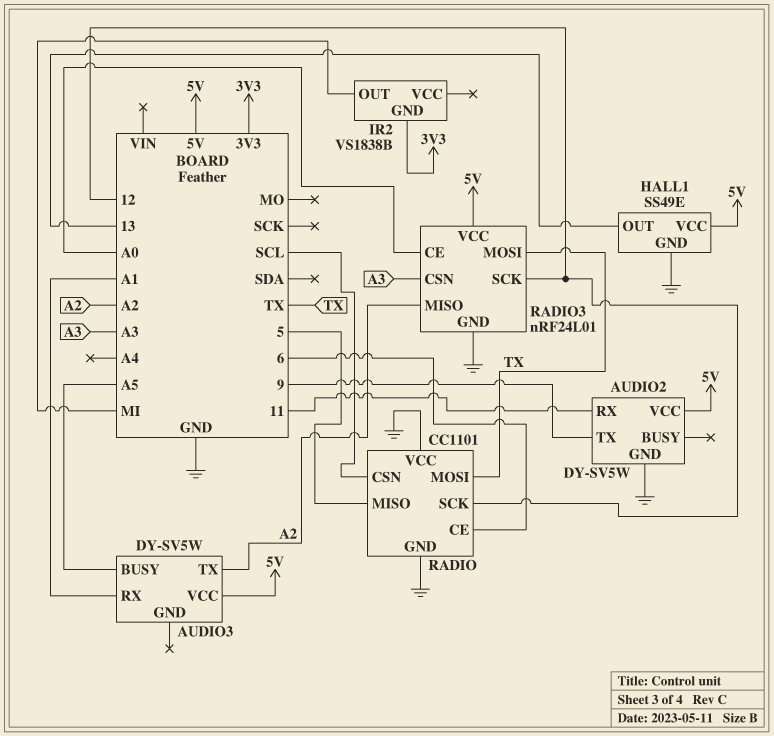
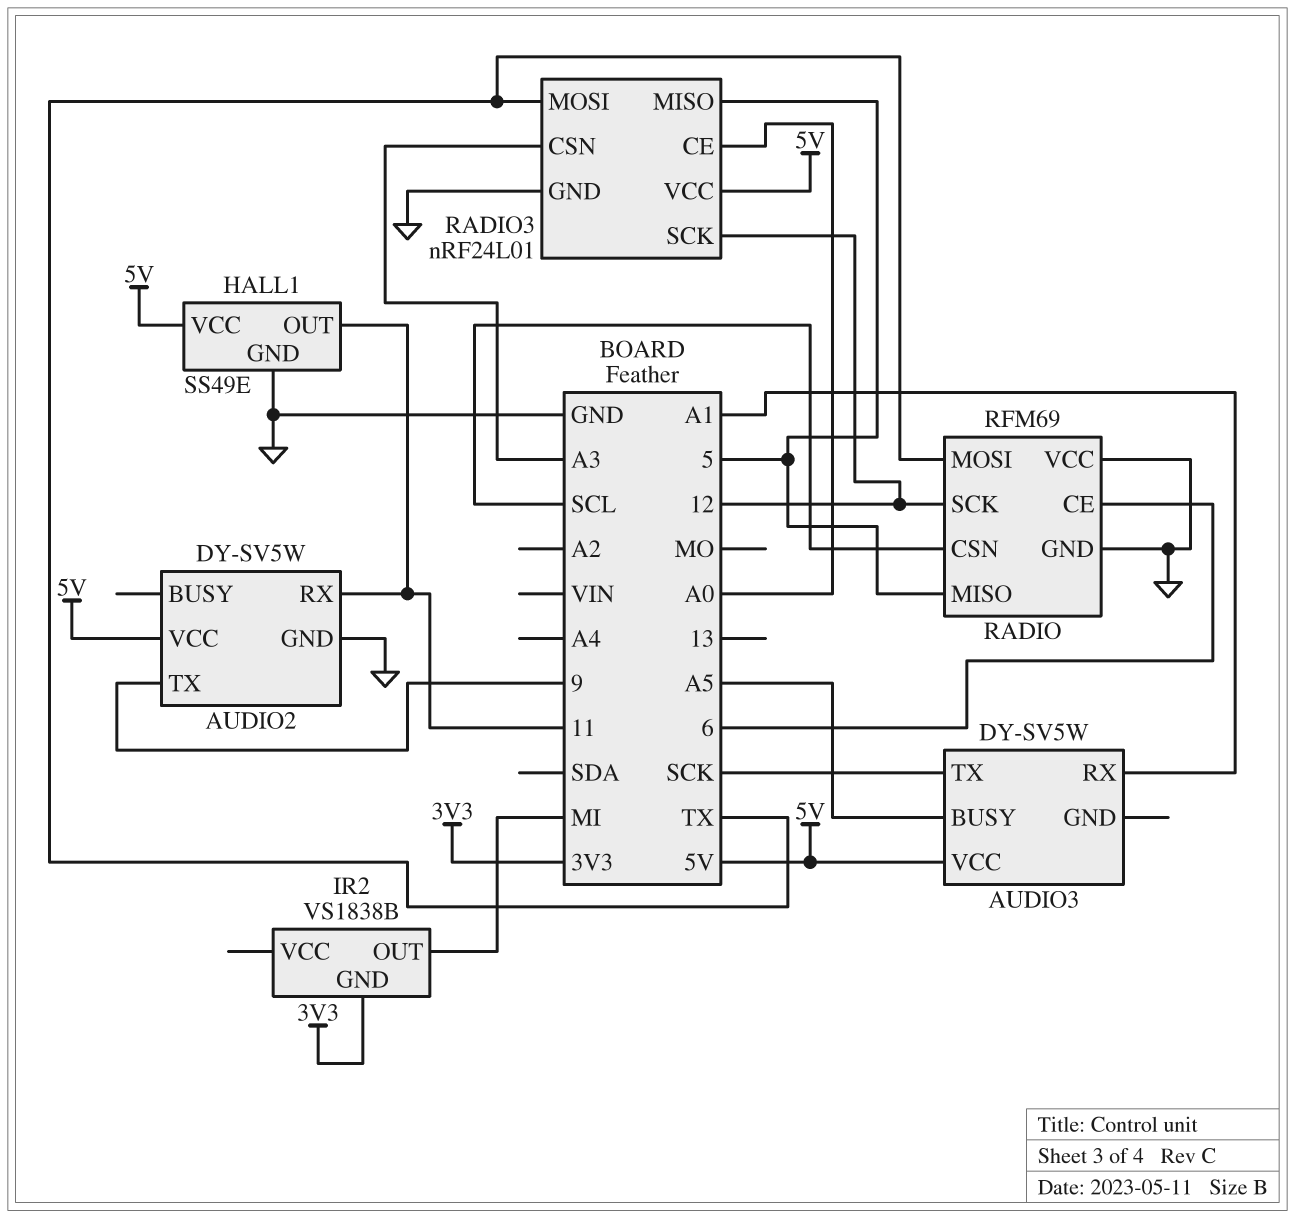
AUDIO3 pin TX: A2 -> SCK
HALL1 pin OUT: 13 -> 11
RADIO: CC1101 -> RFM69
RADIO3 pin MISO: A2 -> 5

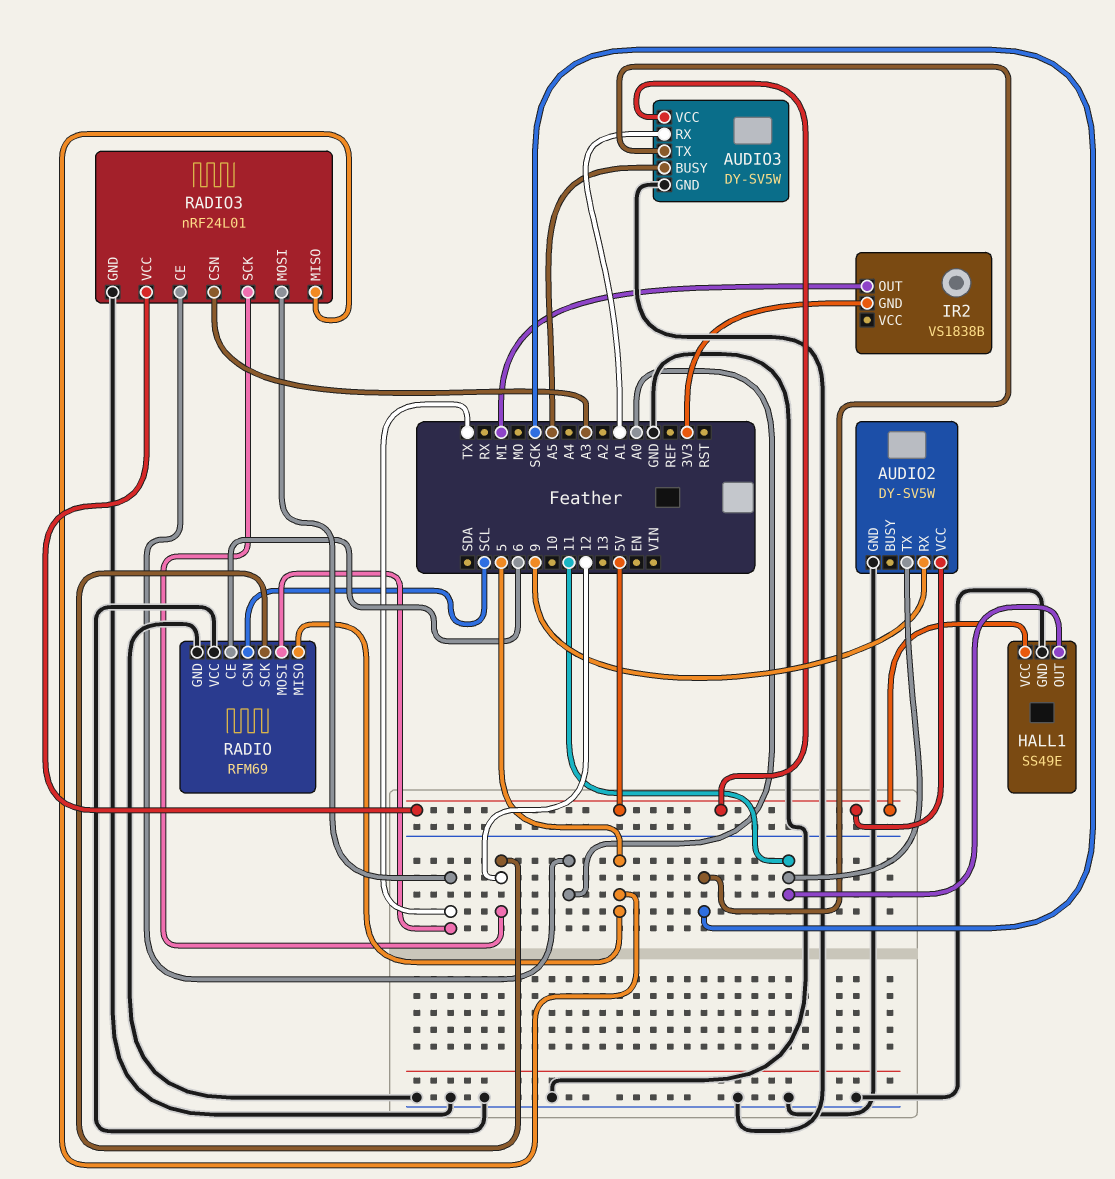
AUDIO2 pin RX: 11 -> 9
AUDIO2 pin TX: 9 -> 11
AUDIO3 pin GND: none -> GND

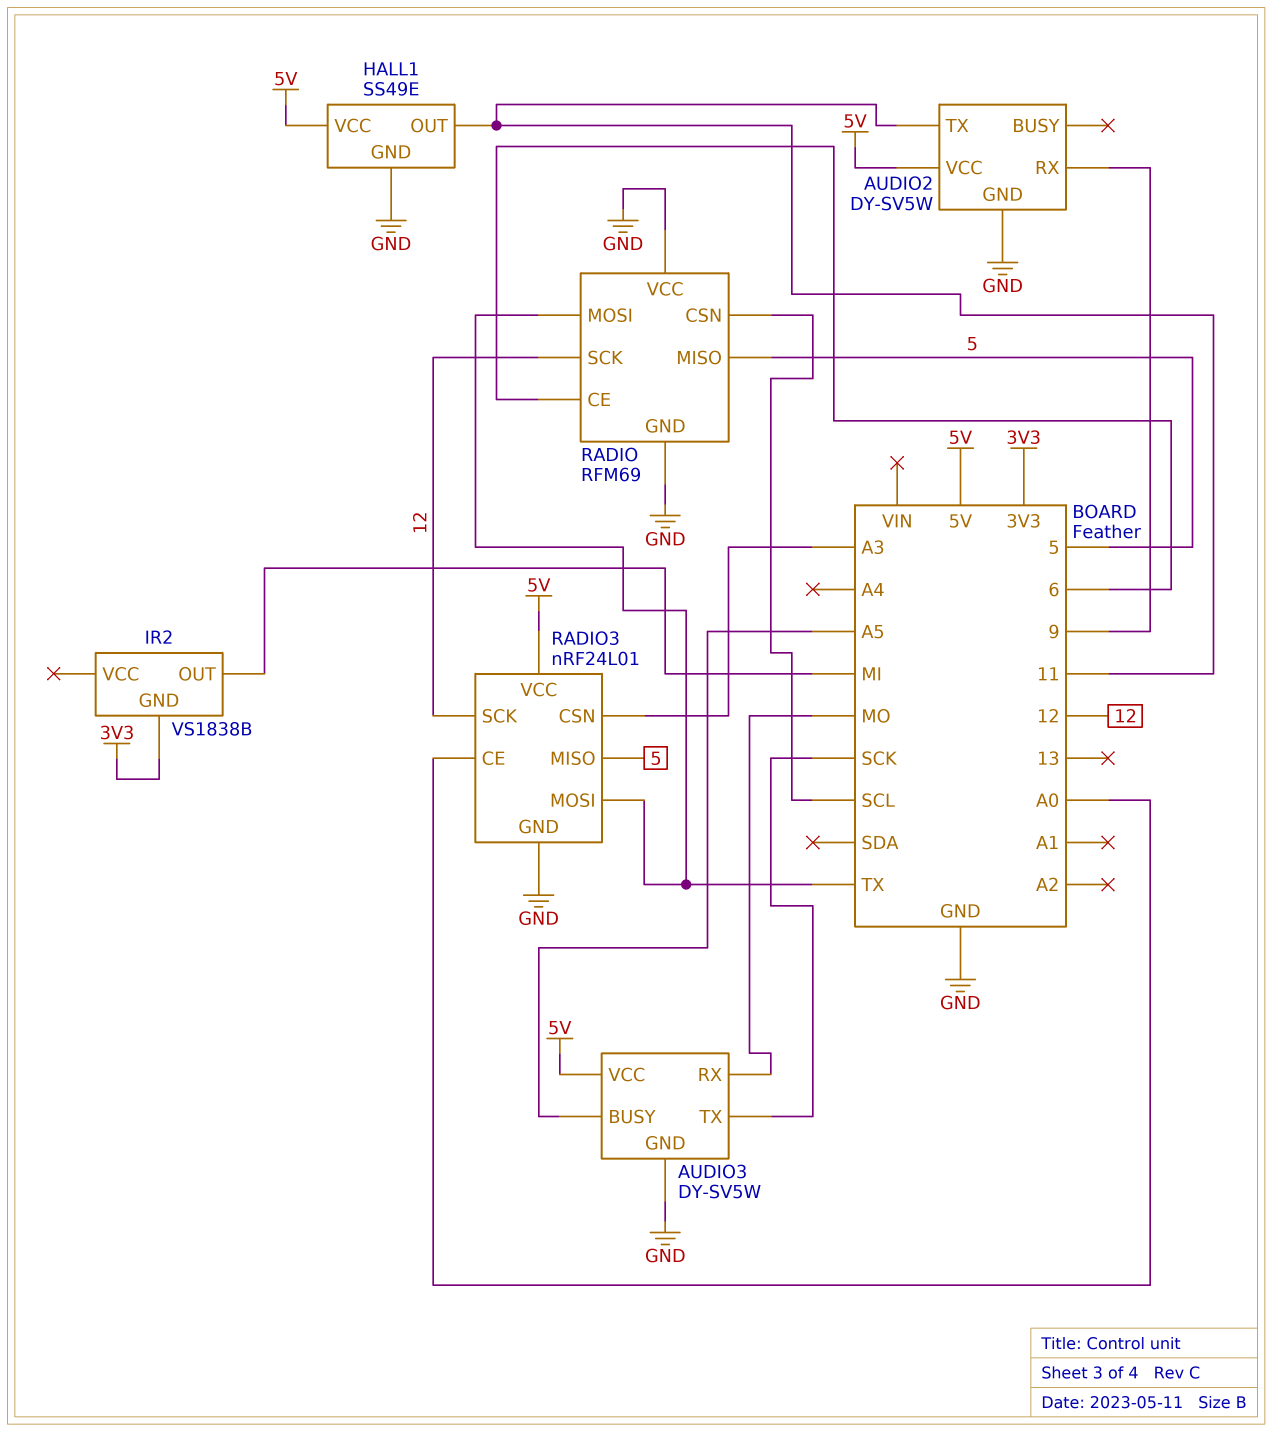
AUDIO3 pin RX: A1 -> MO

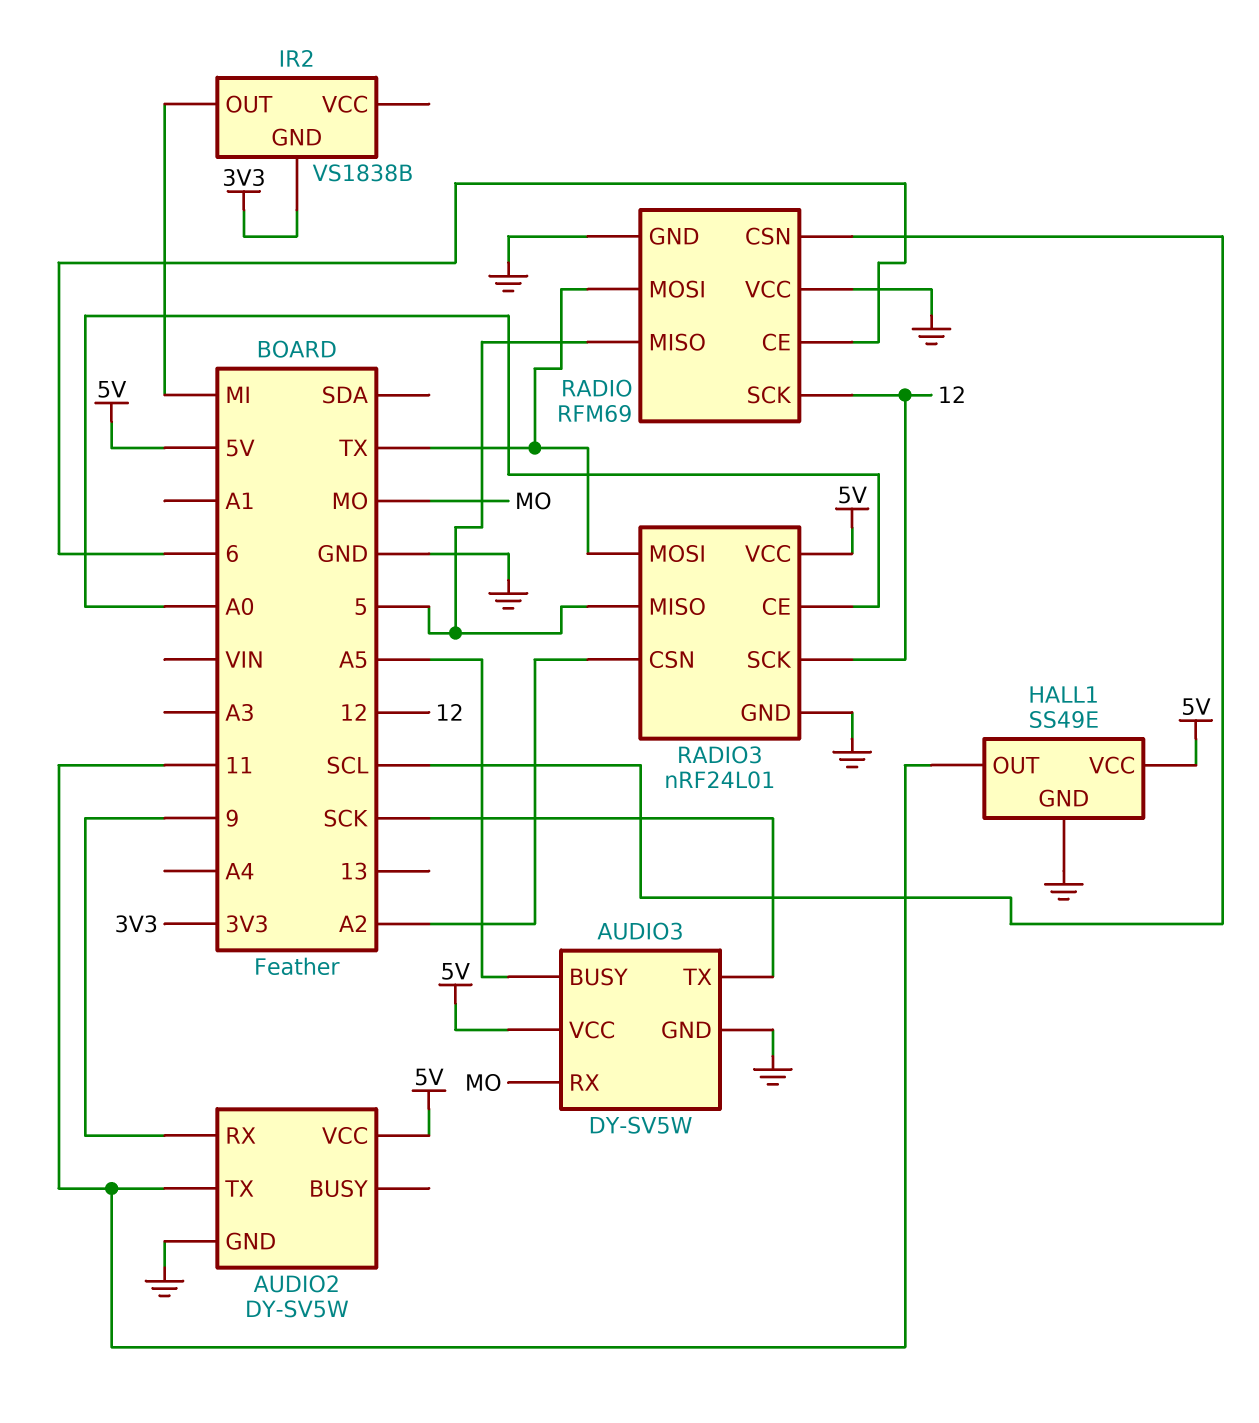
RADIO3 pin CSN: A3 -> A2

